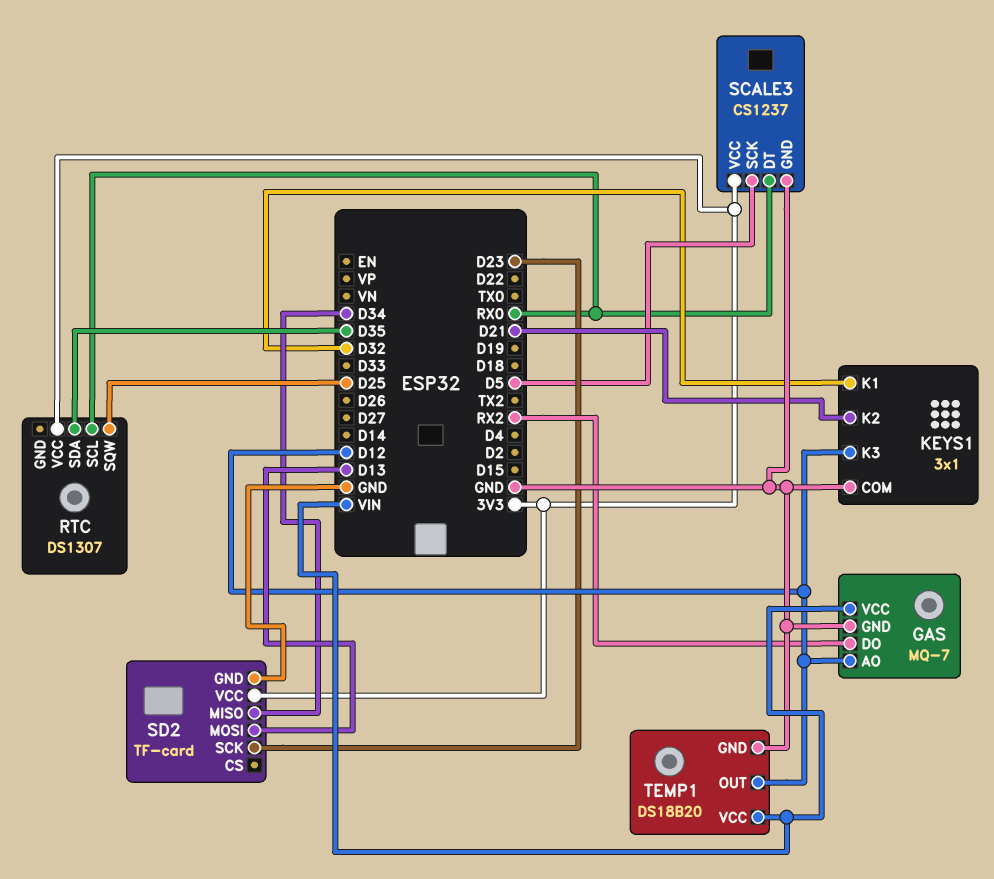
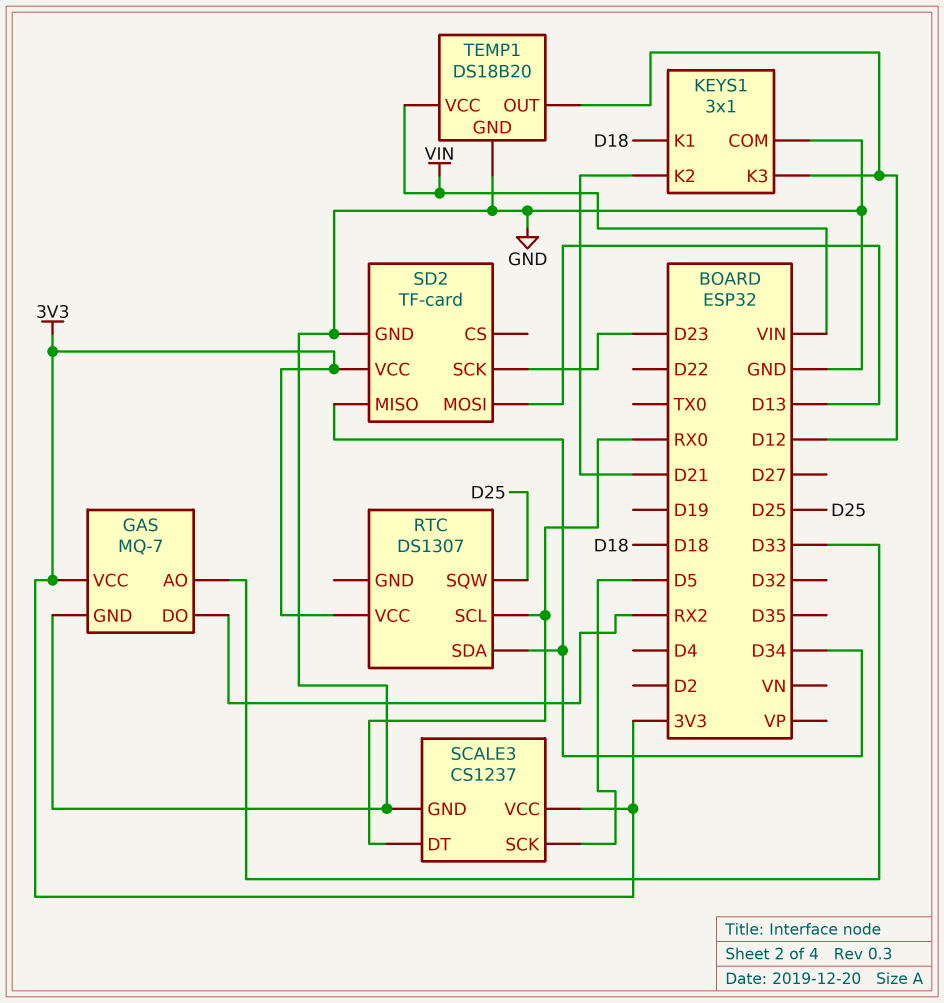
GAS pin AO: D12 -> D33
GAS pin VCC: VIN -> 3V3
KEYS1 pin K1: D32 -> D18
RTC pin SDA: D35 -> D34

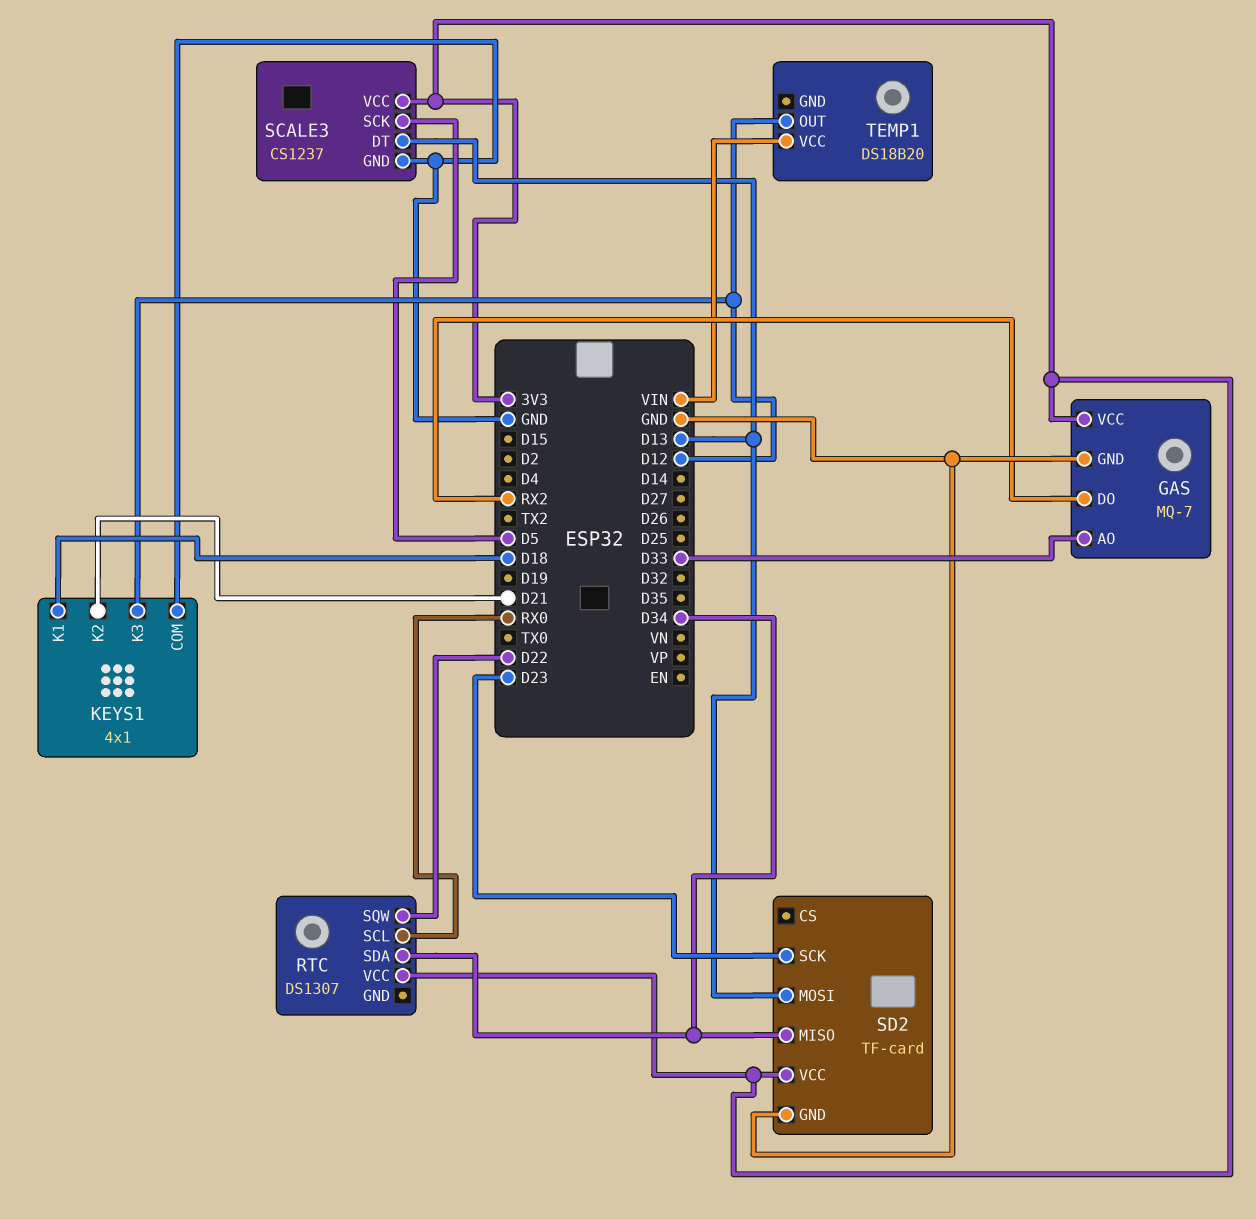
KEYS1: 3x1 -> 4x1
RTC pin SQW: D25 -> D22
SCALE3 pin DT: RX0 -> D13
TEMP1 pin GND: GND -> none

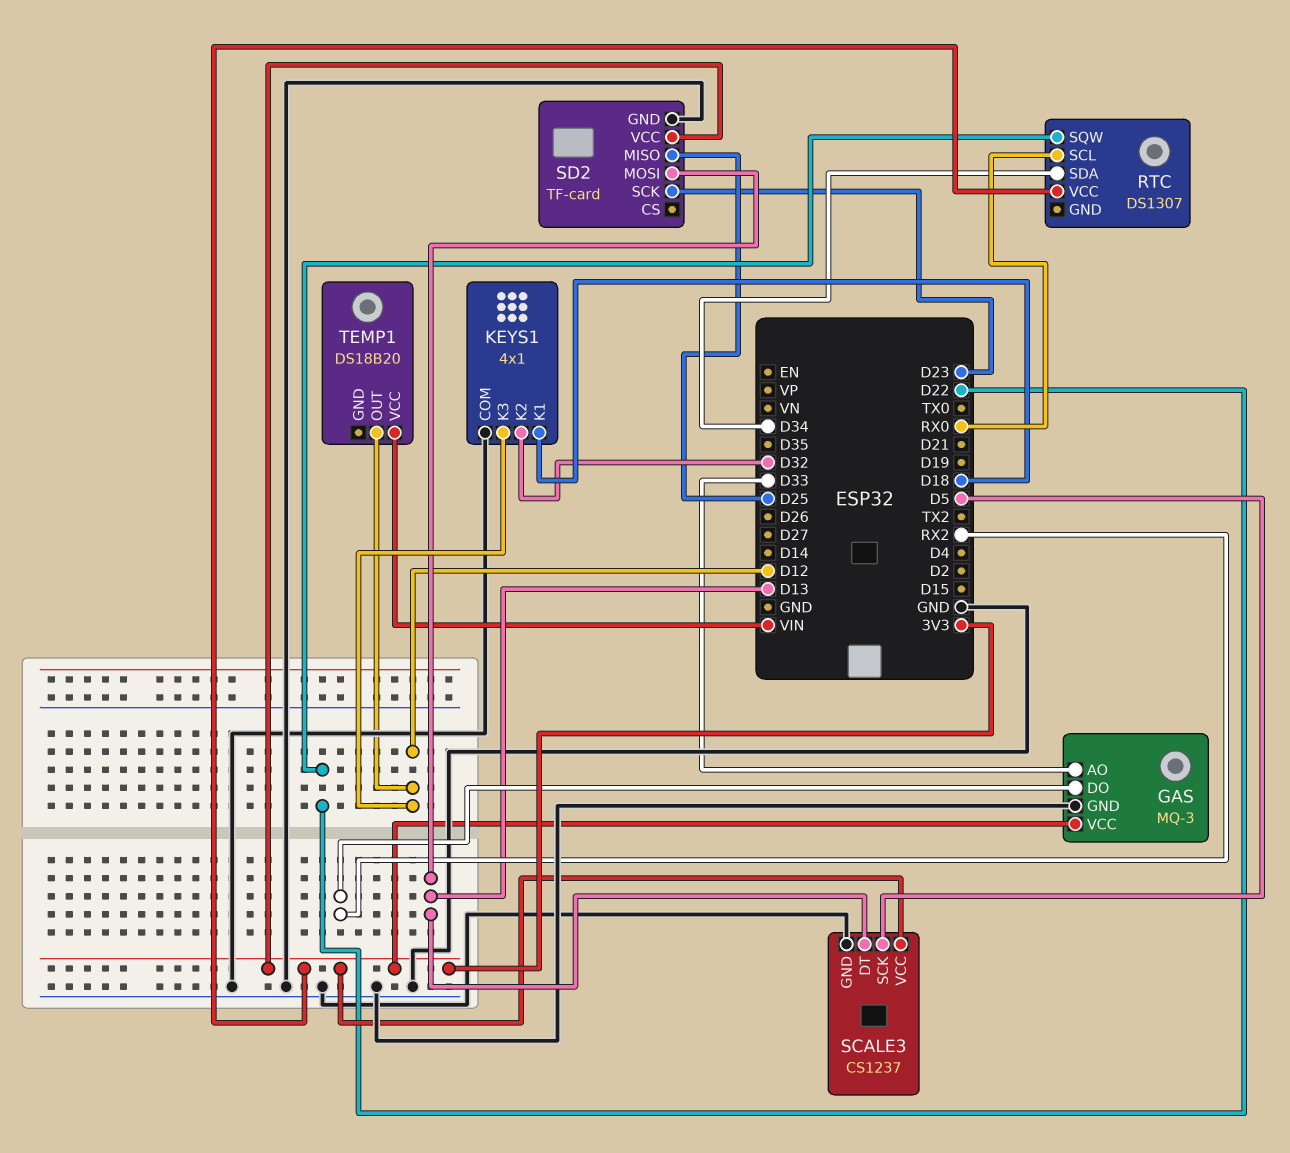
GAS: MQ-7 -> MQ-3
KEYS1 pin K2: D21 -> D32
SD2 pin MISO: D34 -> D25

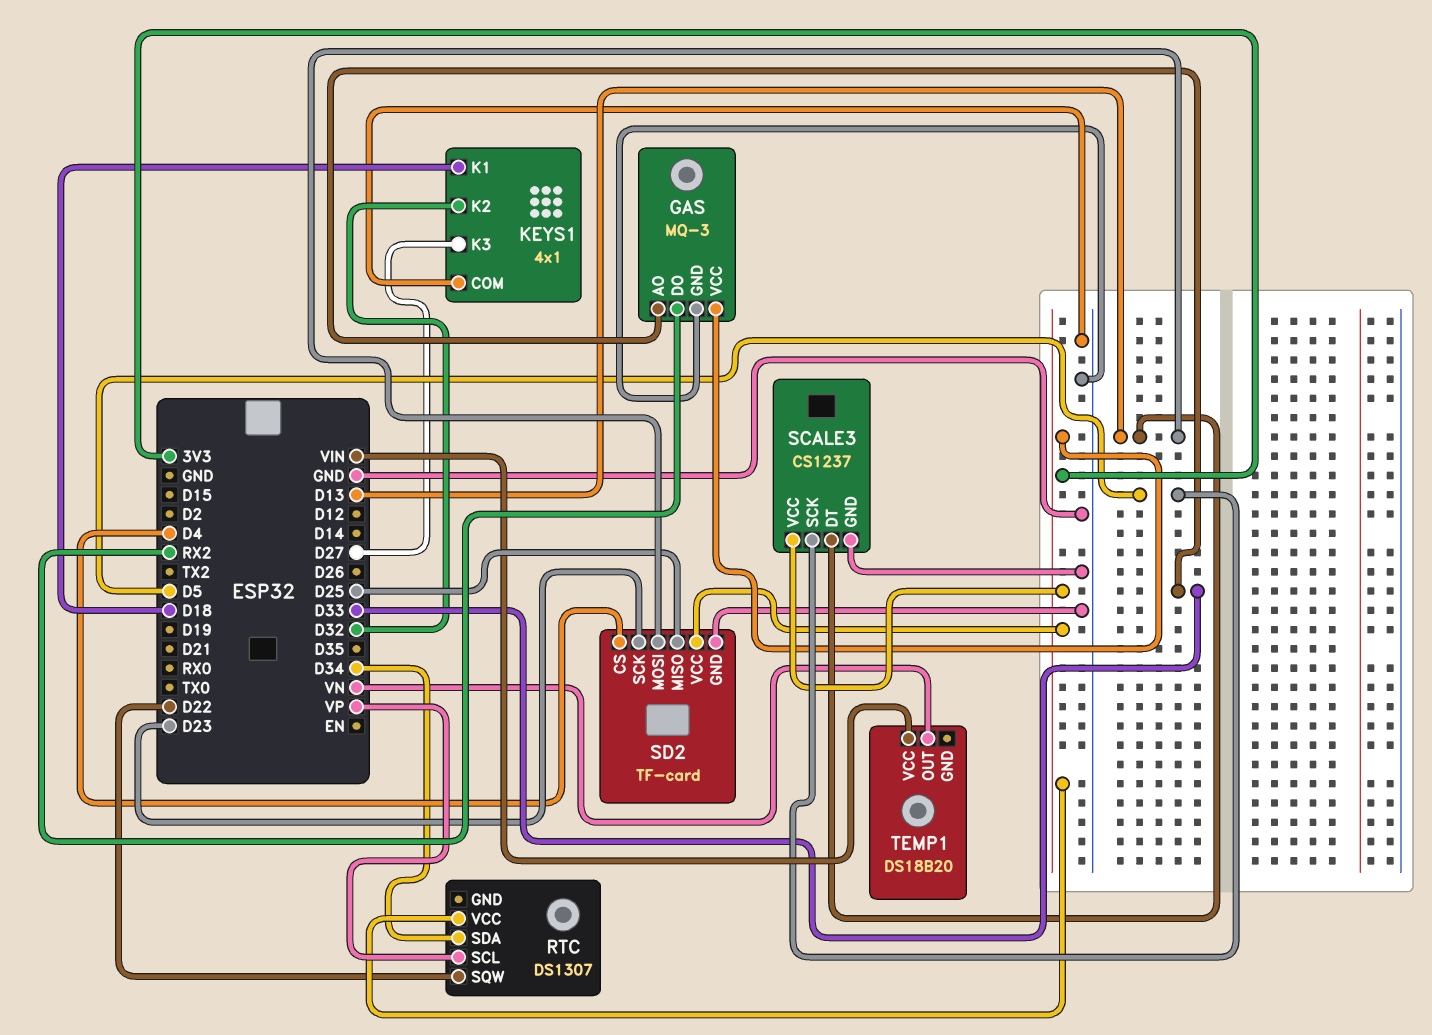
KEYS1 pin K3: D12 -> D27
RTC pin SCL: RX0 -> VP
SD2 pin CS: none -> D4
TEMP1 pin OUT: D12 -> VN

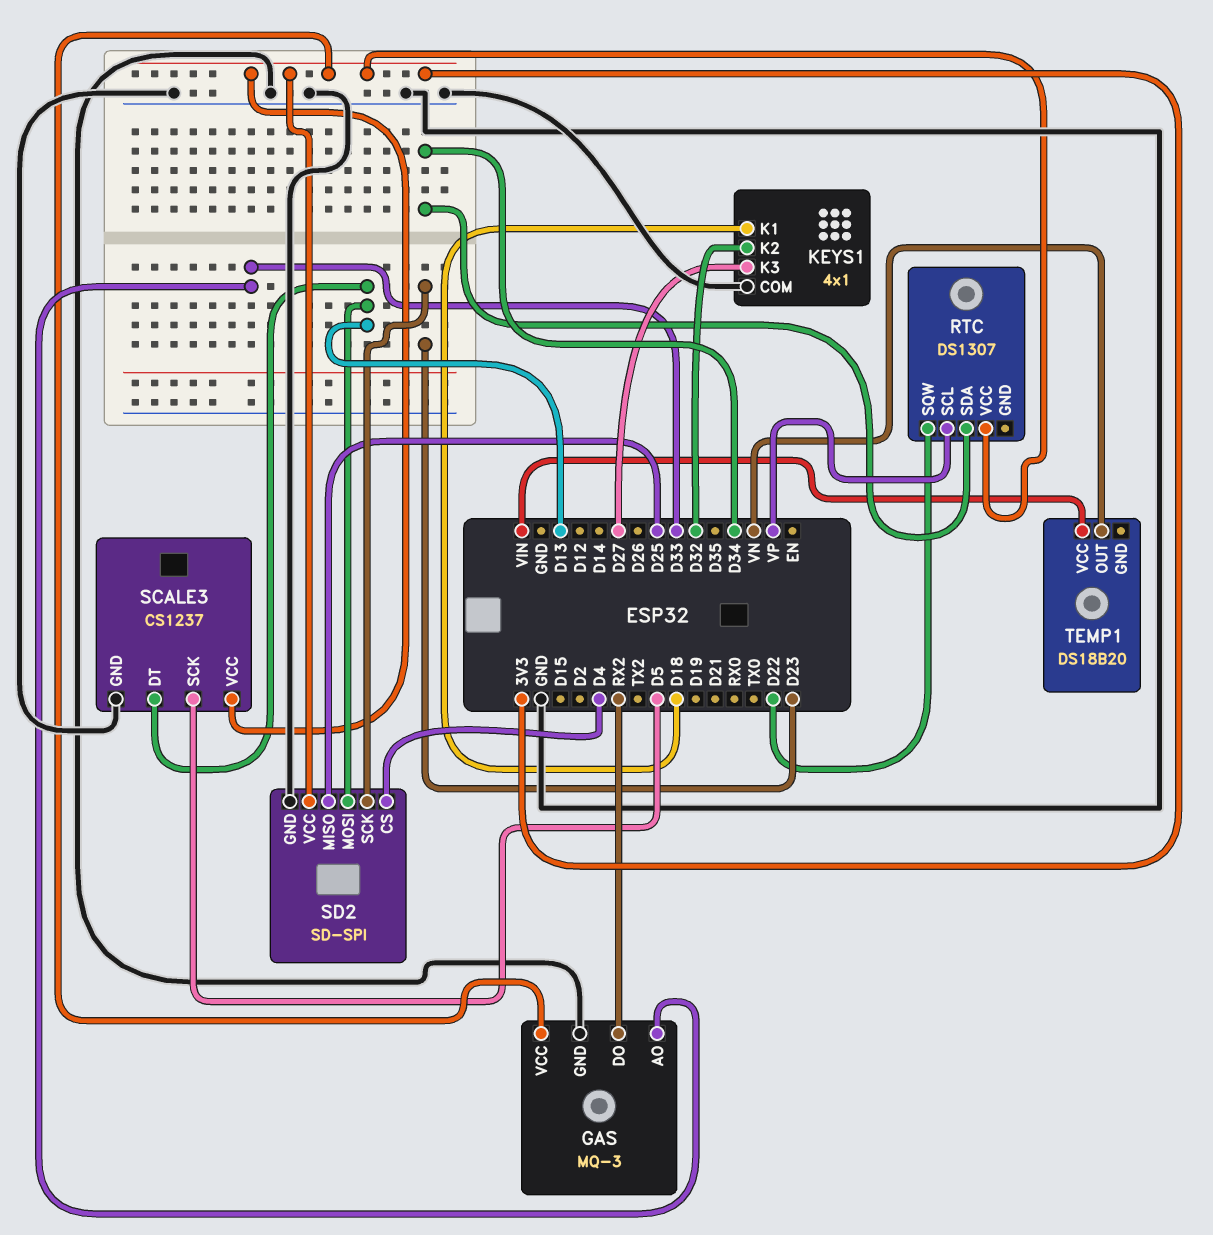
SD2: TF-card -> SD-SPI

